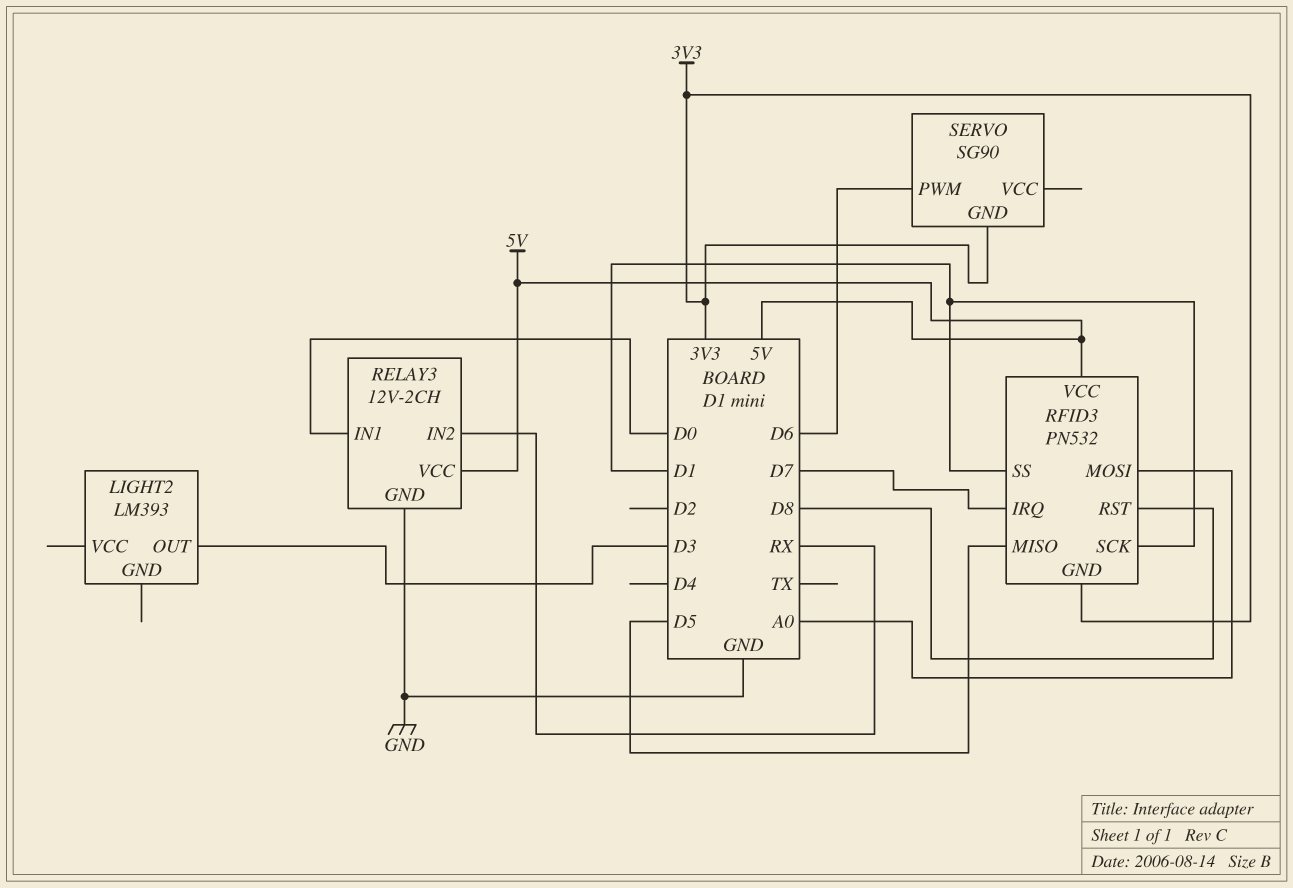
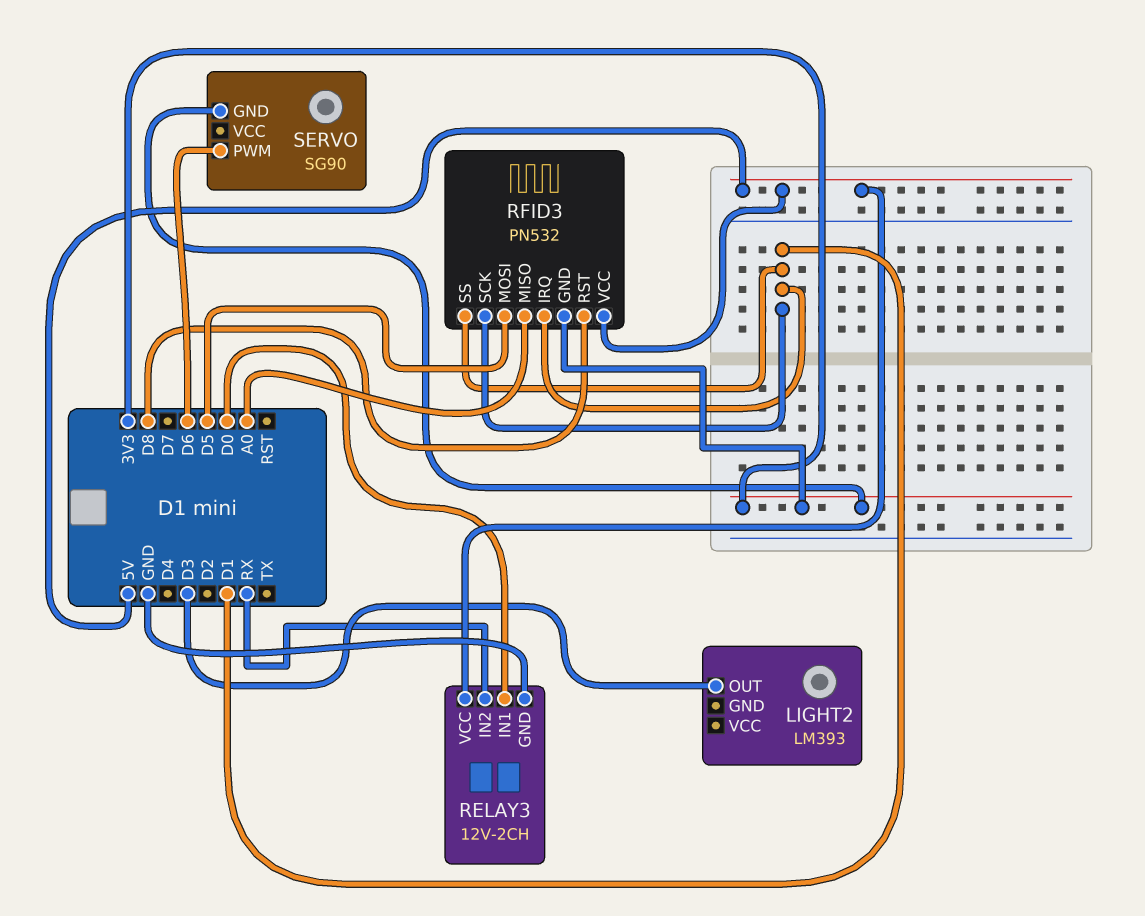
RFID3 pin IRQ: D7 -> D1
RFID3 pin MISO: D5 -> A0
RFID3 pin MOSI: A0 -> D5

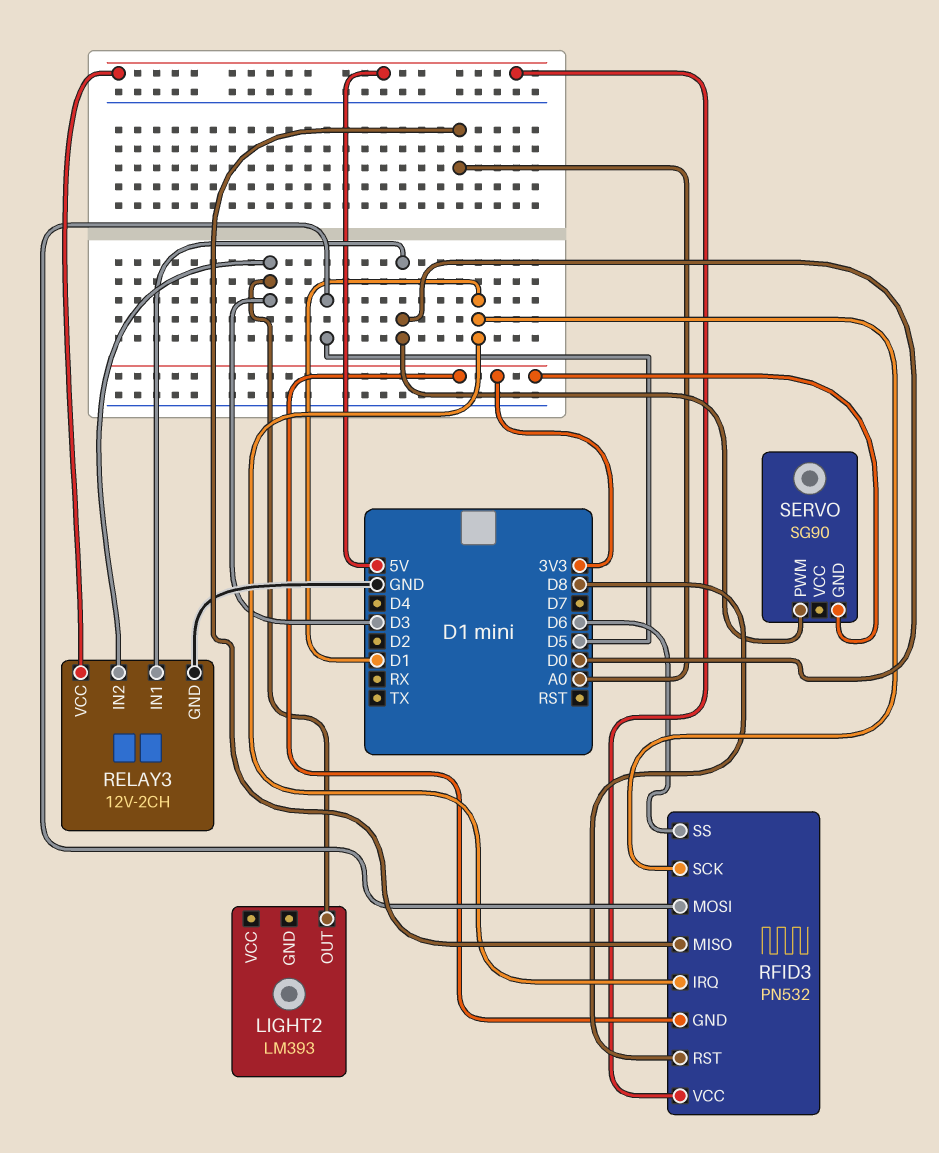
RELAY3 pin IN2: RX -> D3
RFID3 pin SS: D1 -> D6
SERVO pin PWM: D6 -> D0

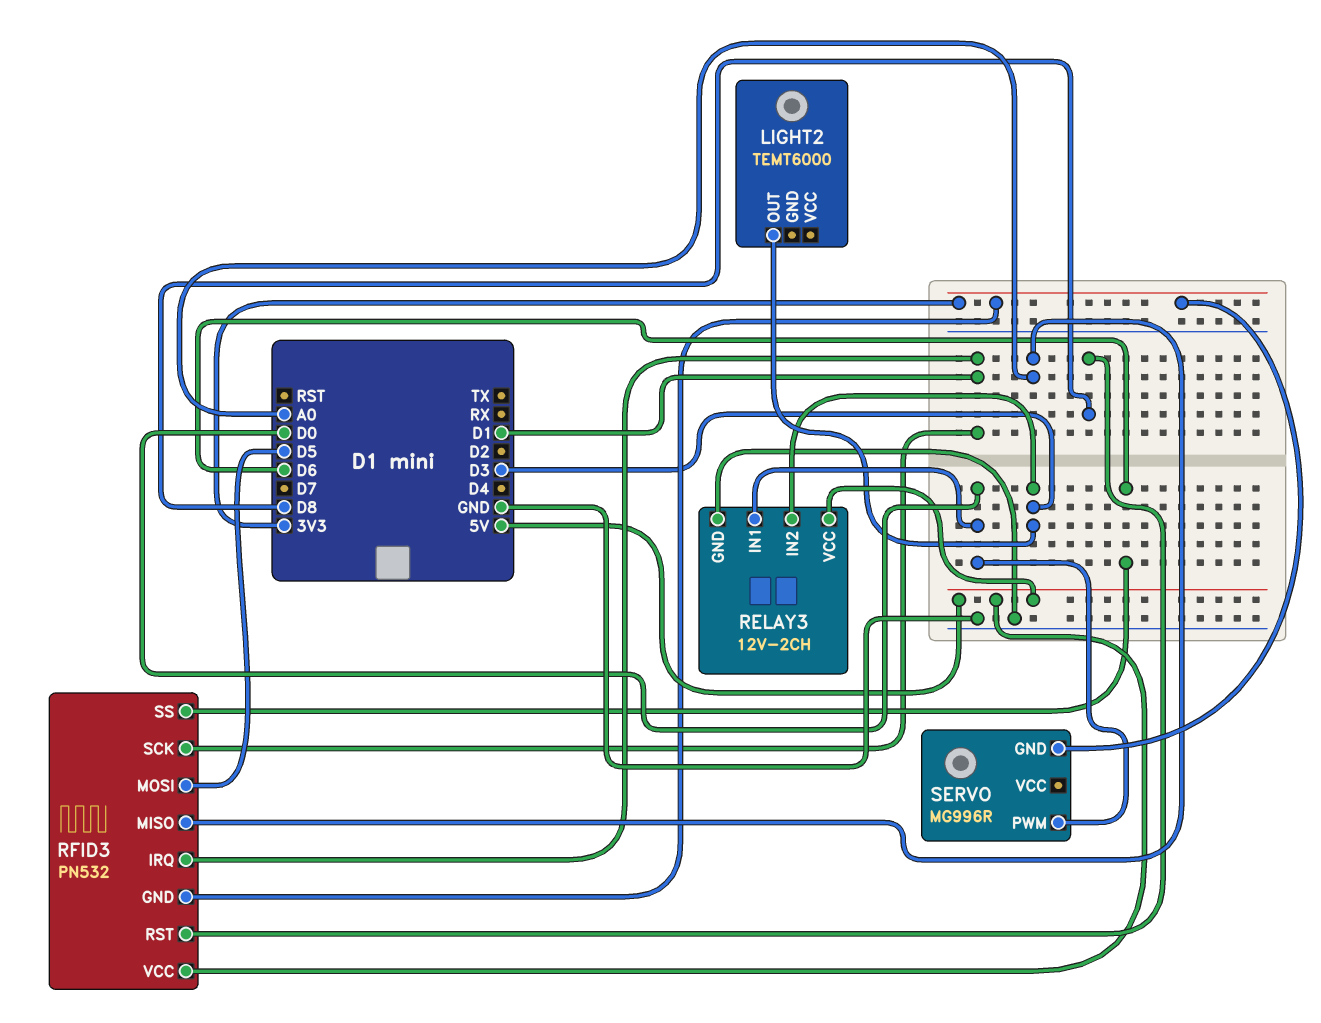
LIGHT2: LM393 -> TEMT6000
SERVO: SG90 -> MG996R

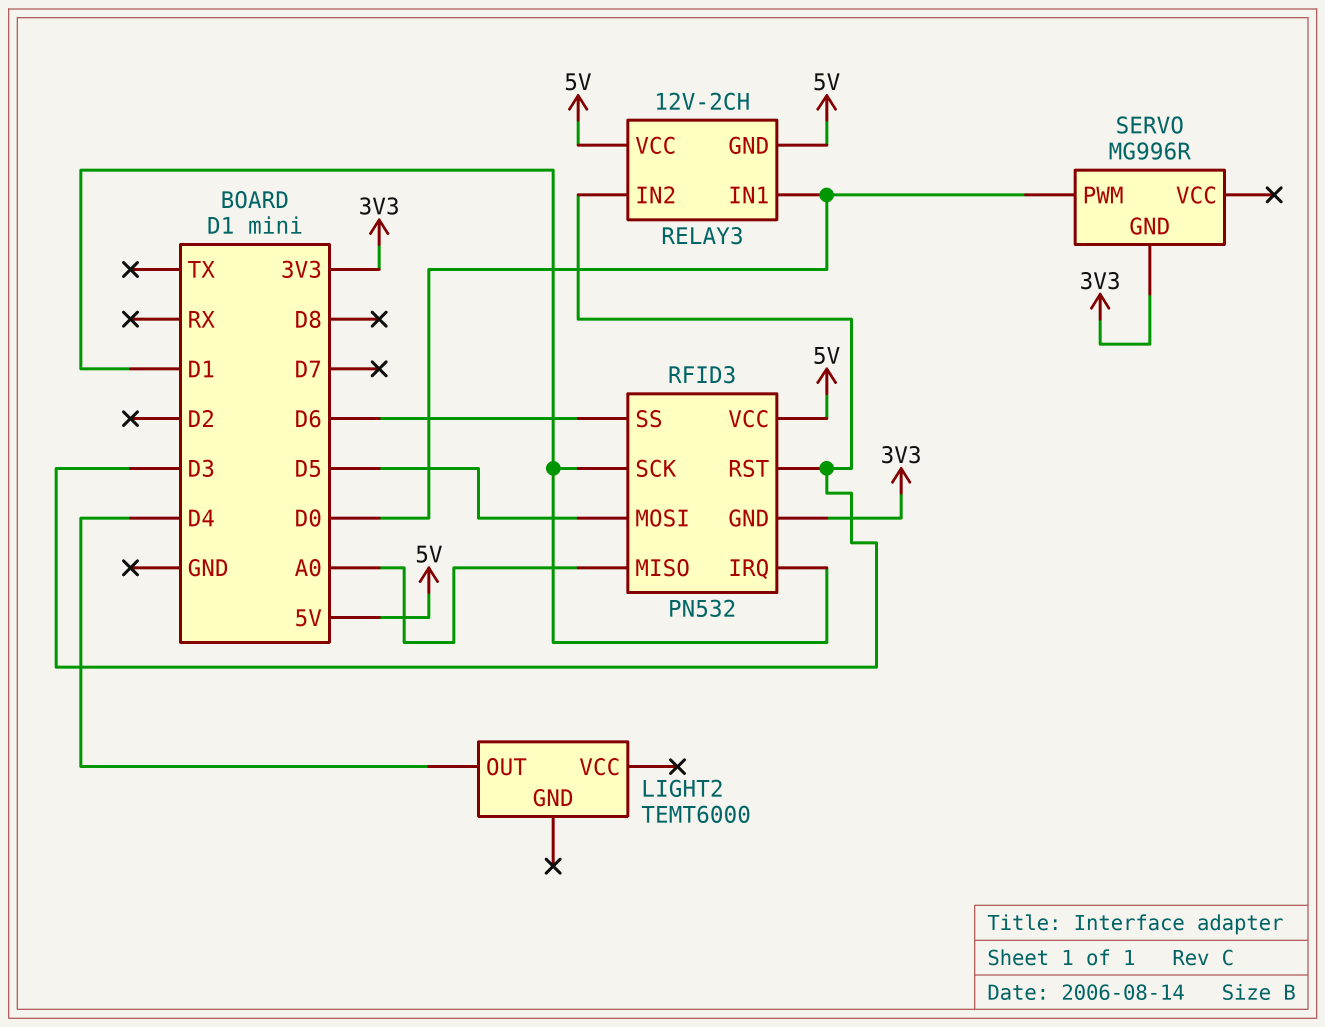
LIGHT2 pin OUT: D3 -> D4
RELAY3 pin GND: GND -> 5V
RFID3 pin RST: D8 -> D3

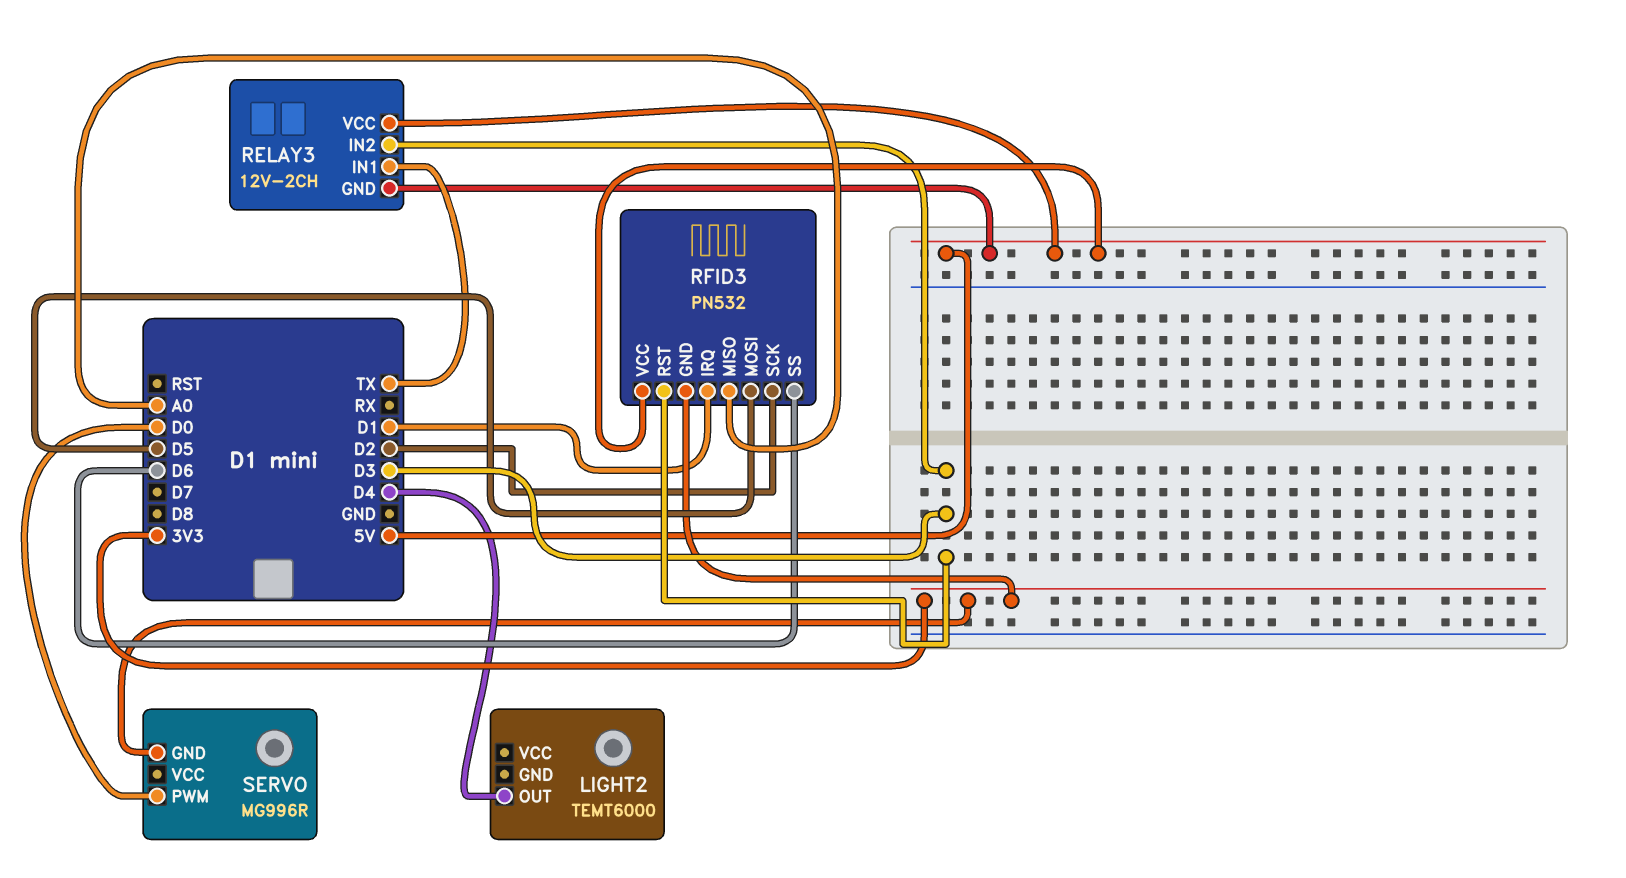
RELAY3 pin IN1: D0 -> TX
RFID3 pin SCK: D1 -> D2

